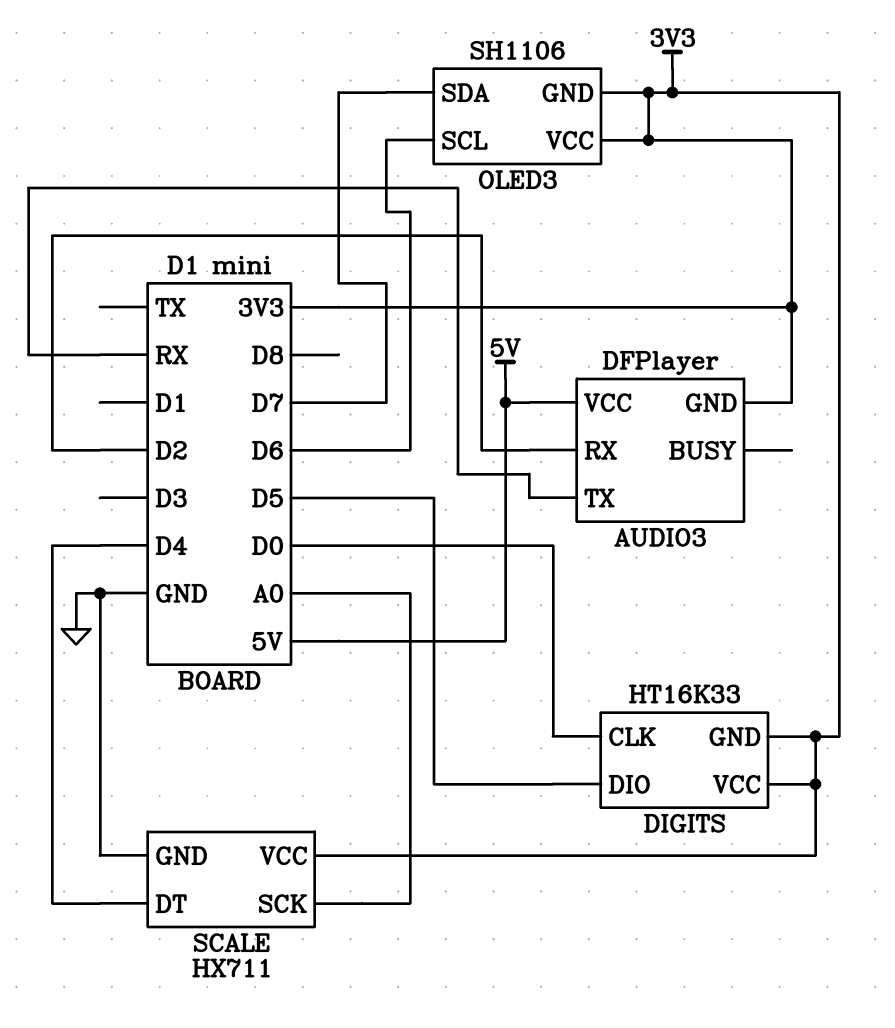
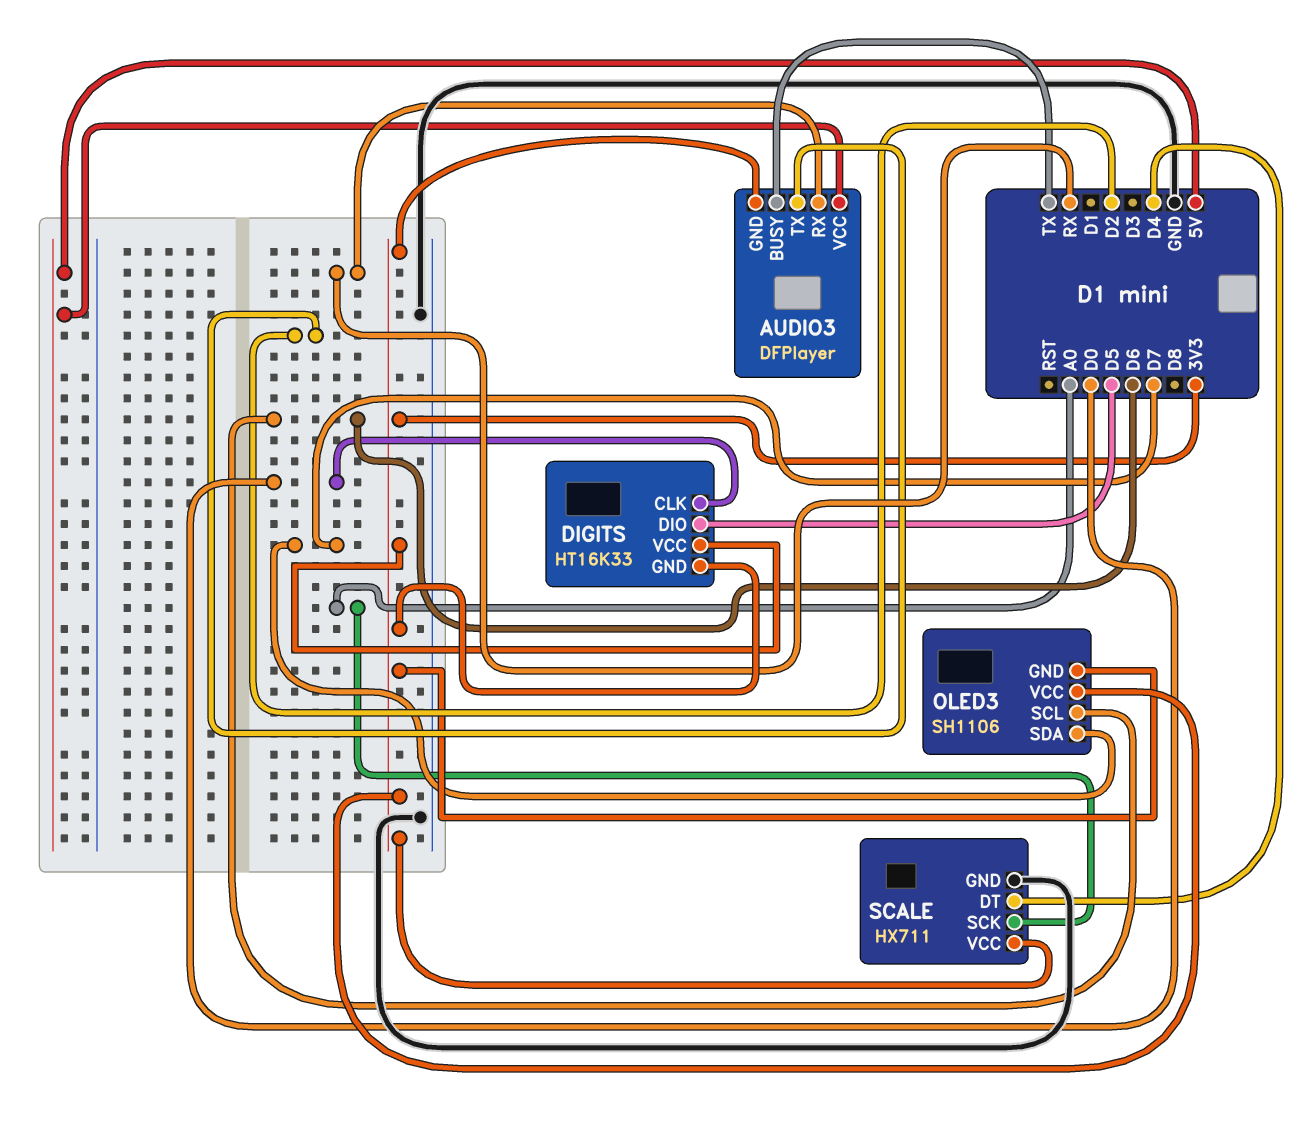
AUDIO3 pin BUSY: none -> TX
AUDIO3 pin RX: D2 -> RX
AUDIO3 pin TX: RX -> D2

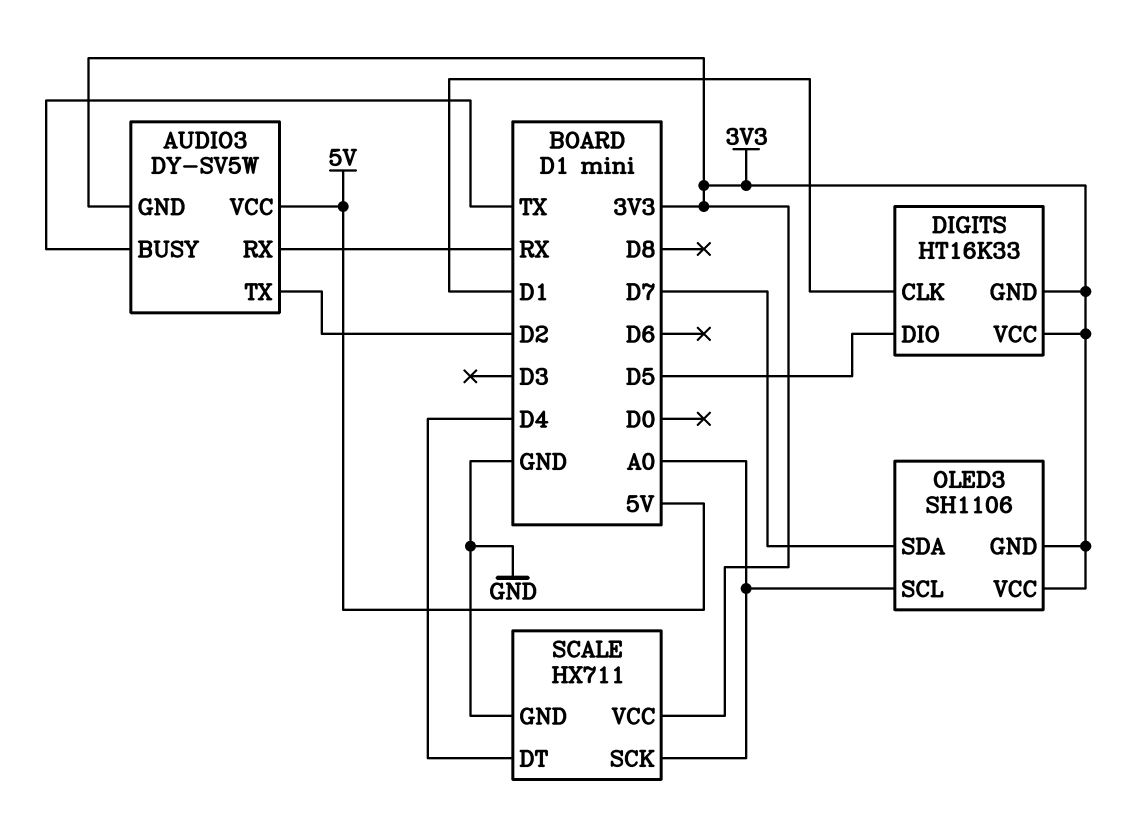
AUDIO3: DFPlayer -> DY-SV5W
DIGITS pin CLK: D0 -> D1
OLED3 pin SCL: D6 -> A0

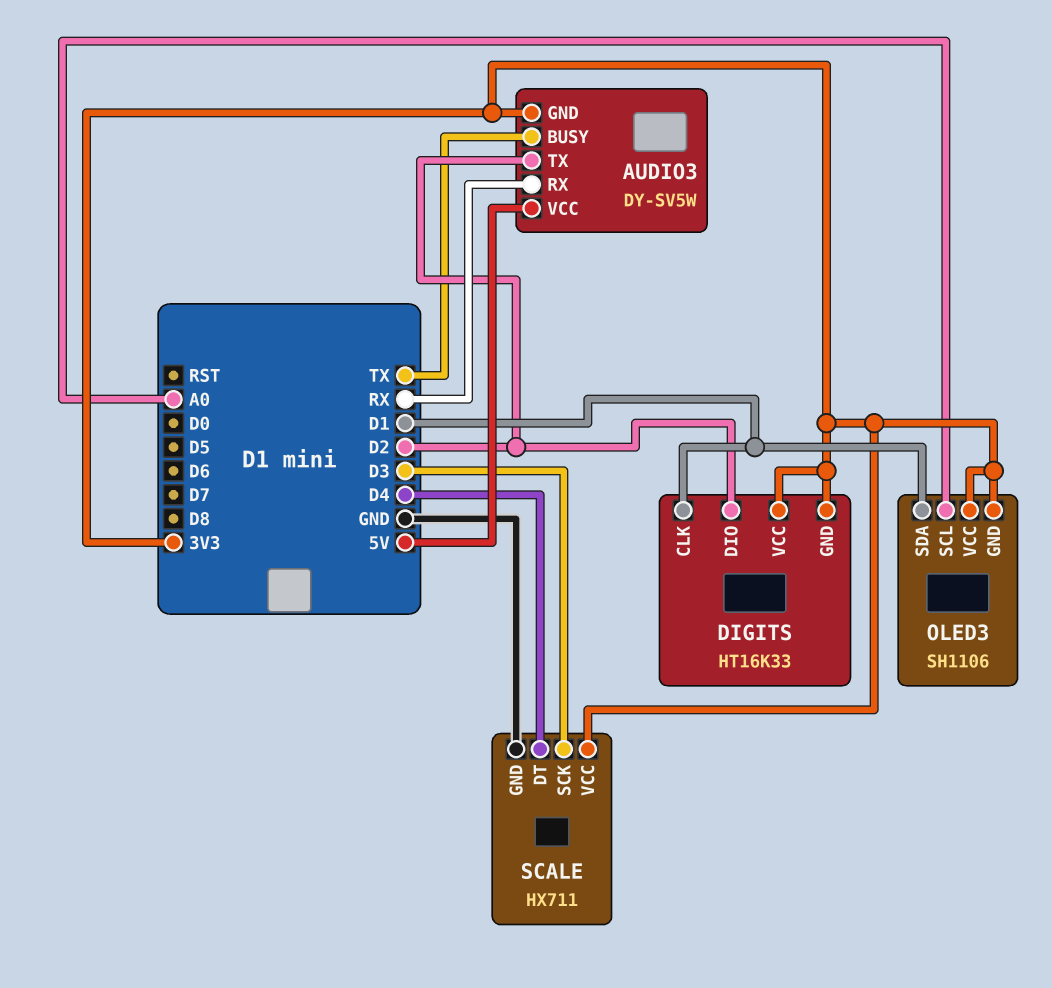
DIGITS pin DIO: D5 -> D2
OLED3 pin SDA: D7 -> D1
SCALE pin SCK: A0 -> D3

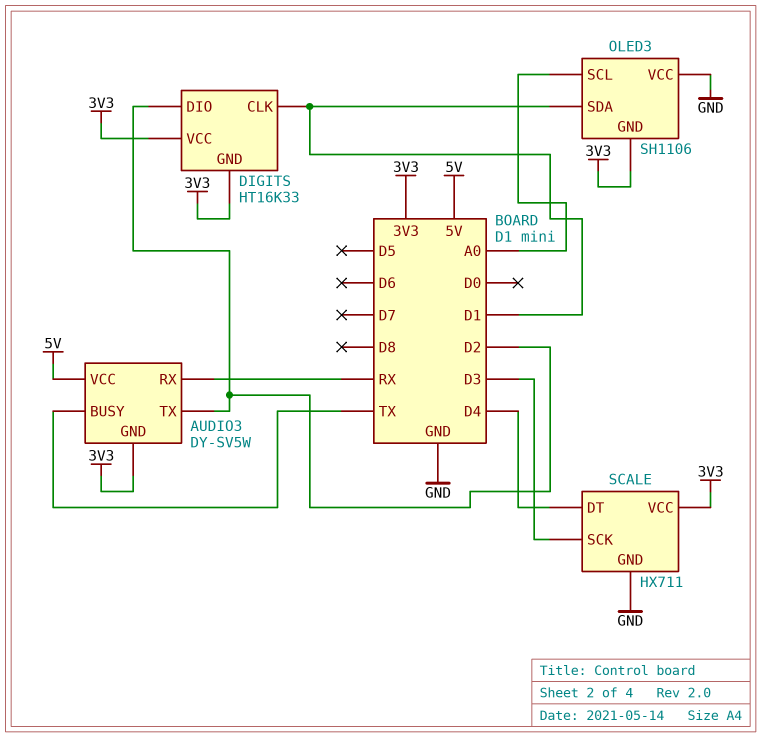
OLED3 pin VCC: 3V3 -> GND

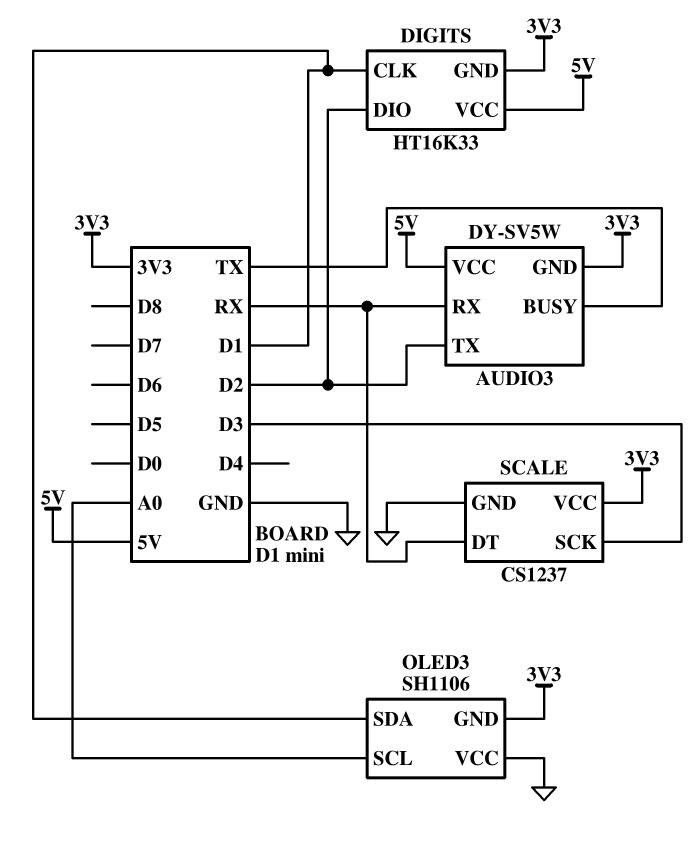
DIGITS pin VCC: 3V3 -> 5V
SCALE: HX711 -> CS1237
SCALE pin DT: D4 -> RX

